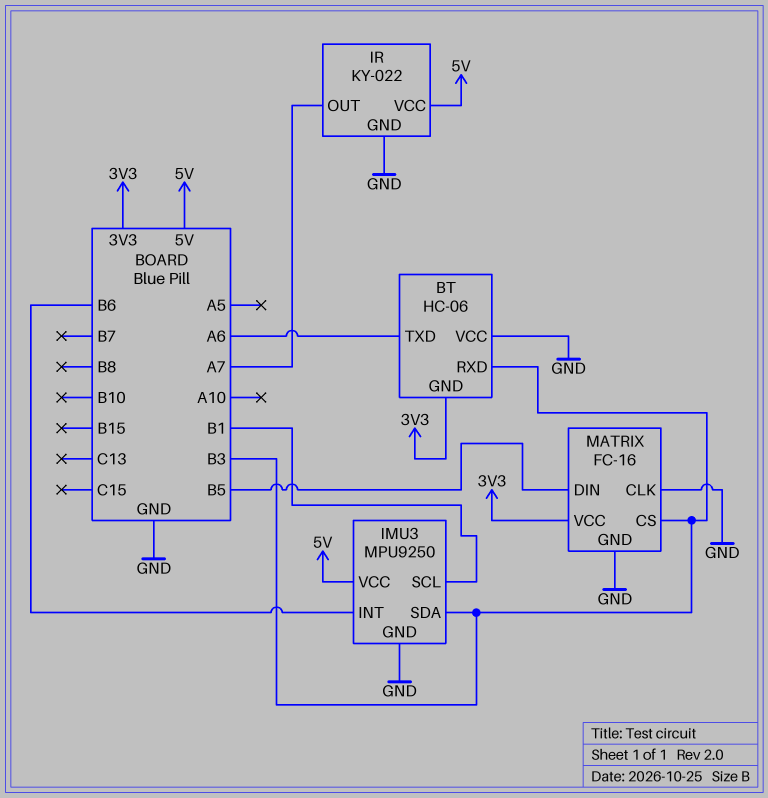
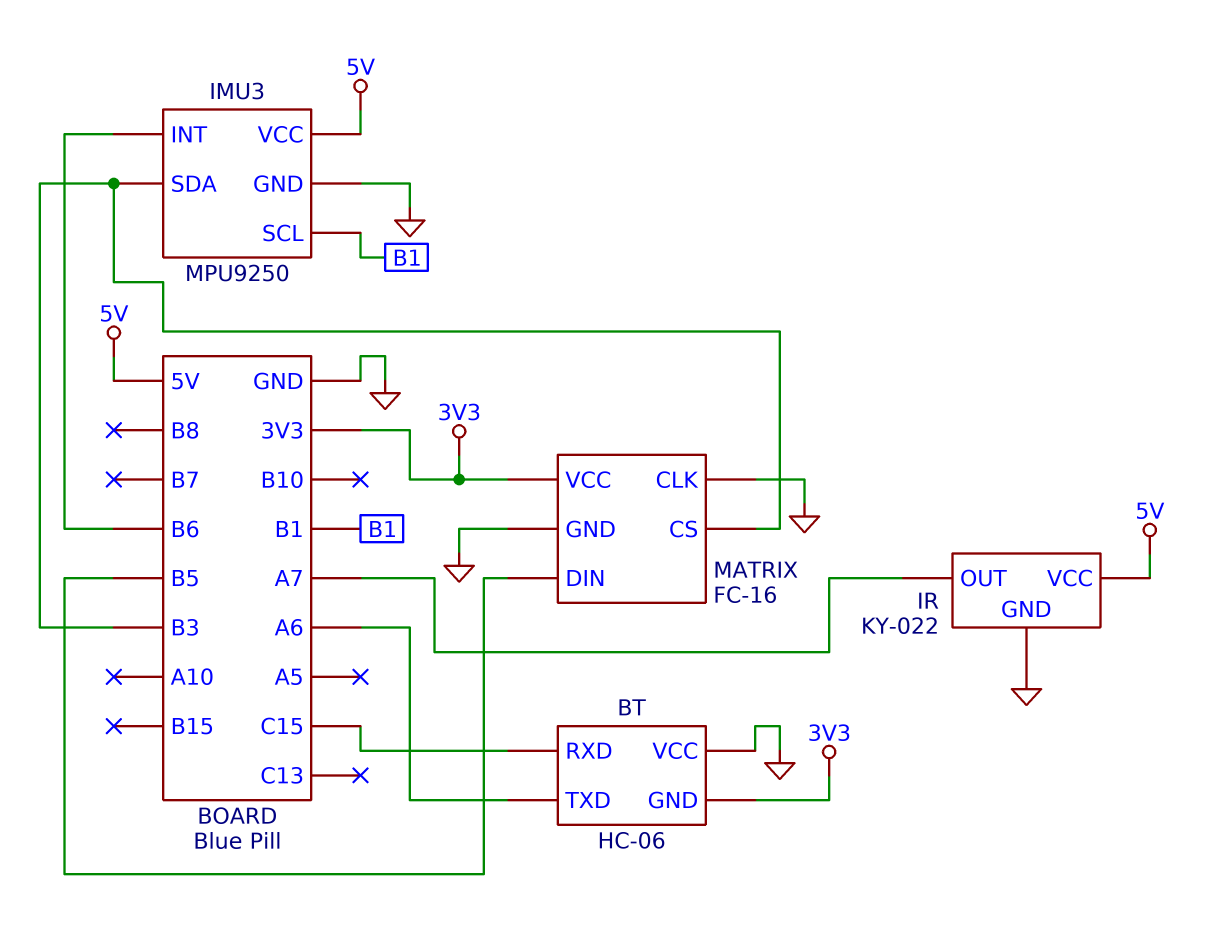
BT pin RXD: B3 -> C15

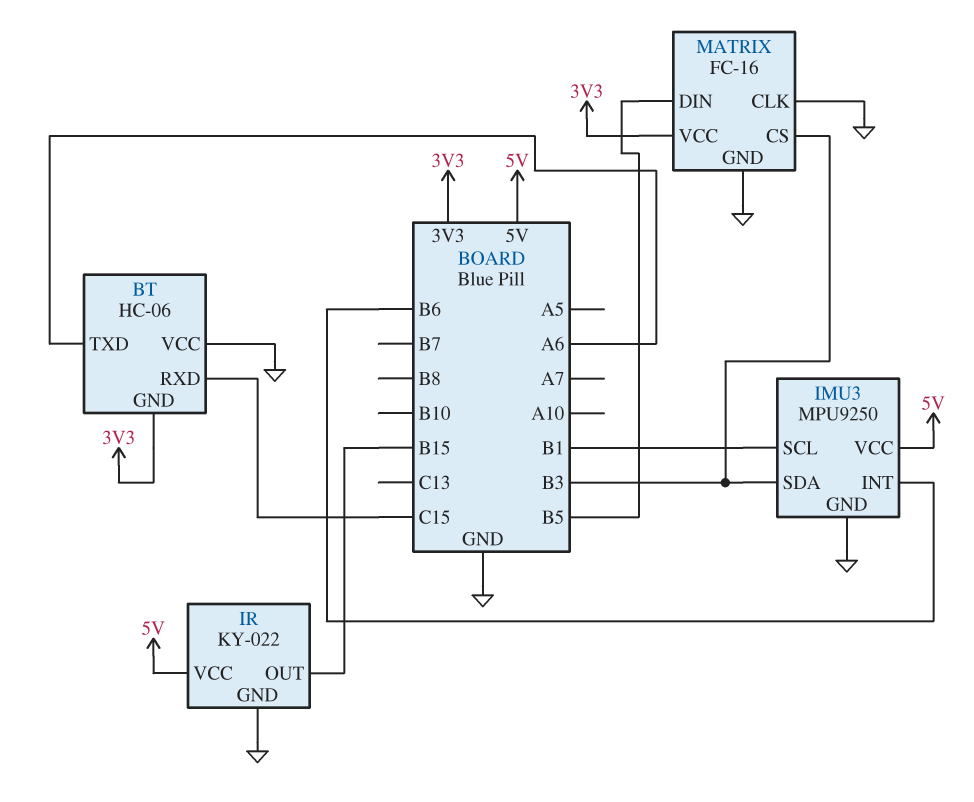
IR pin OUT: A7 -> B15

